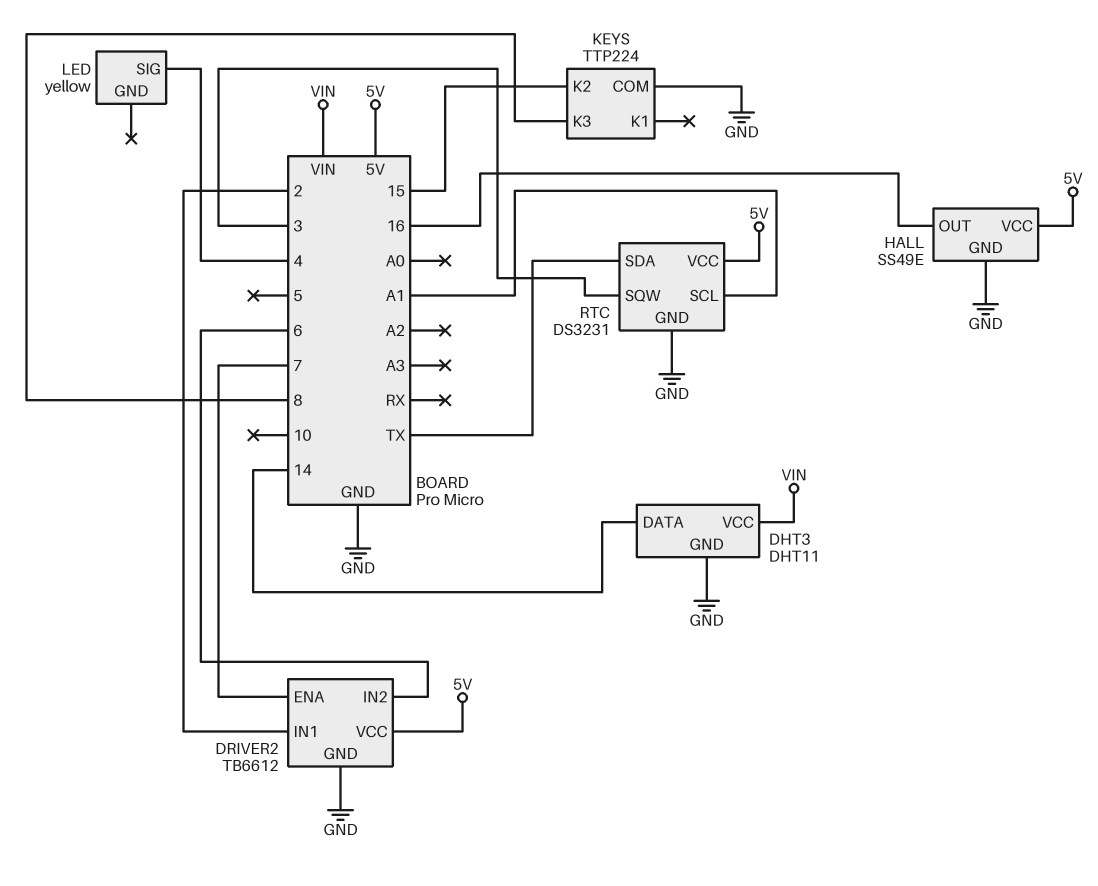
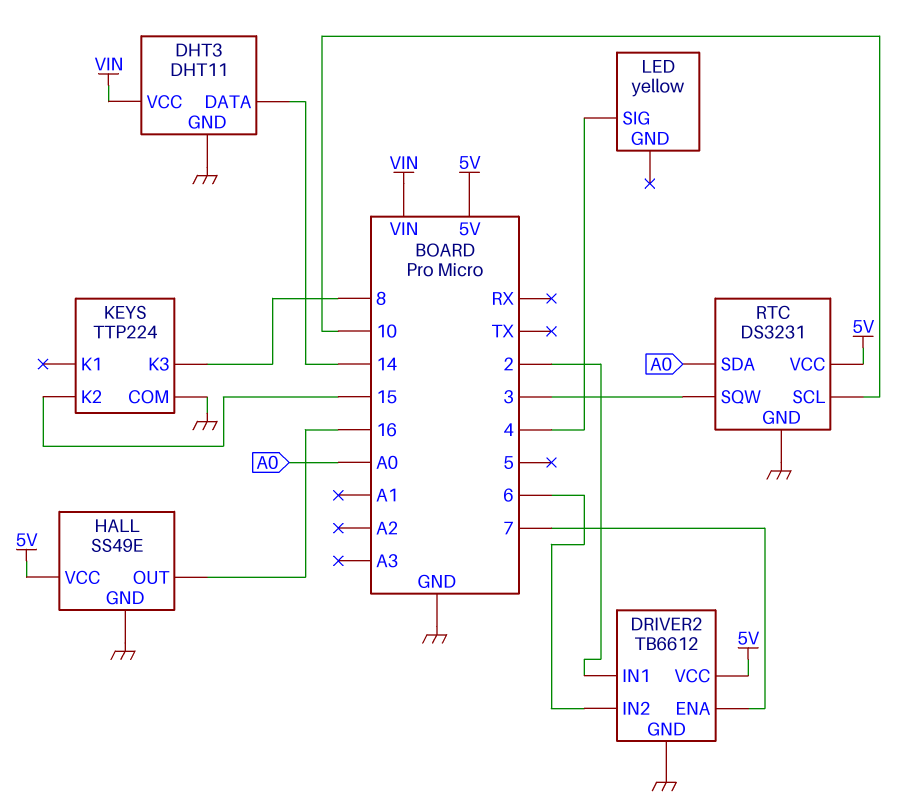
RTC pin SCL: A1 -> 10
RTC pin SDA: TX -> A0

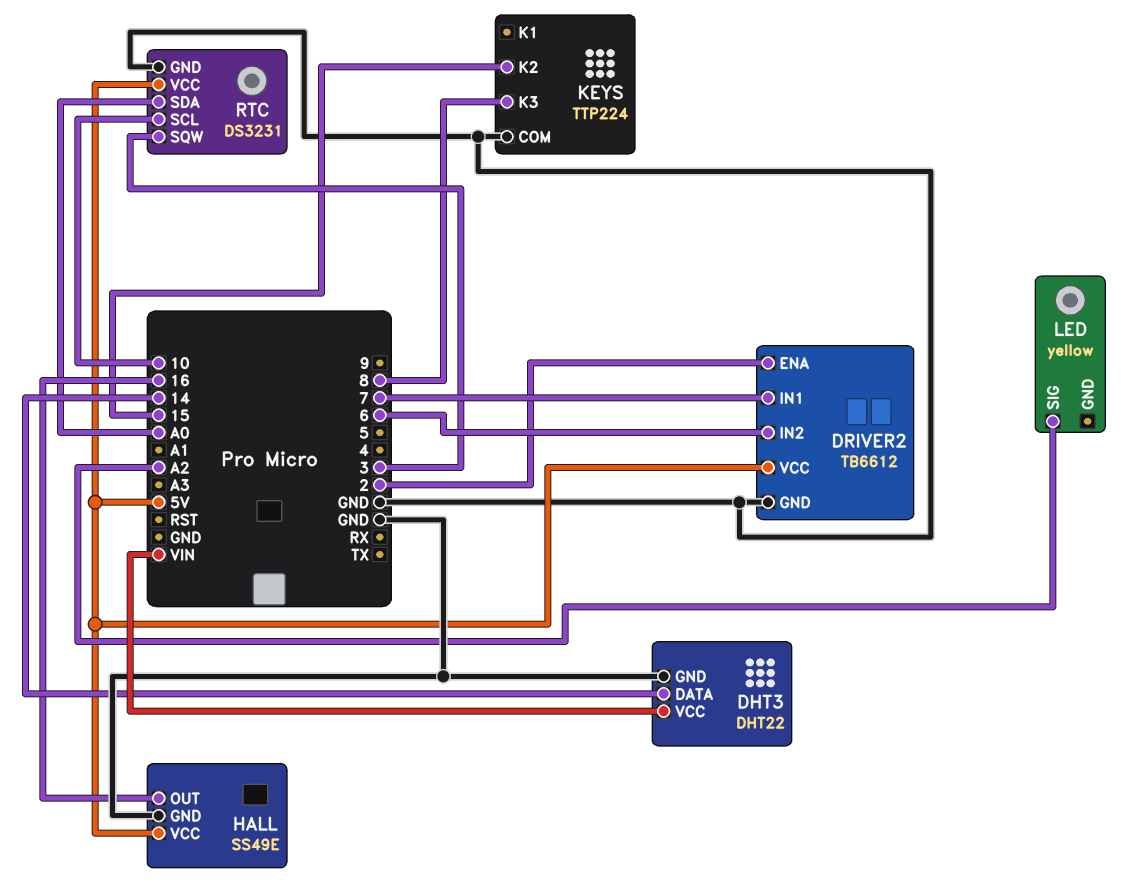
DHT3: DHT11 -> DHT22
DRIVER2 pin ENA: 7 -> 2
DRIVER2 pin IN1: 2 -> 7
LED pin SIG: 4 -> A2

